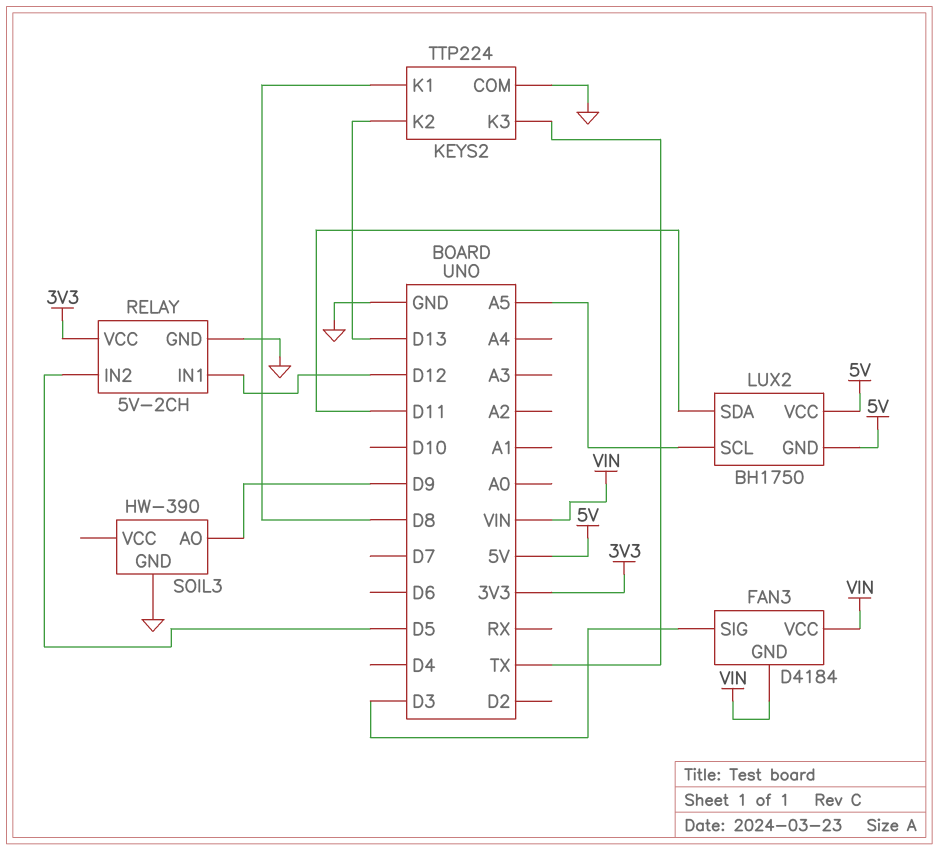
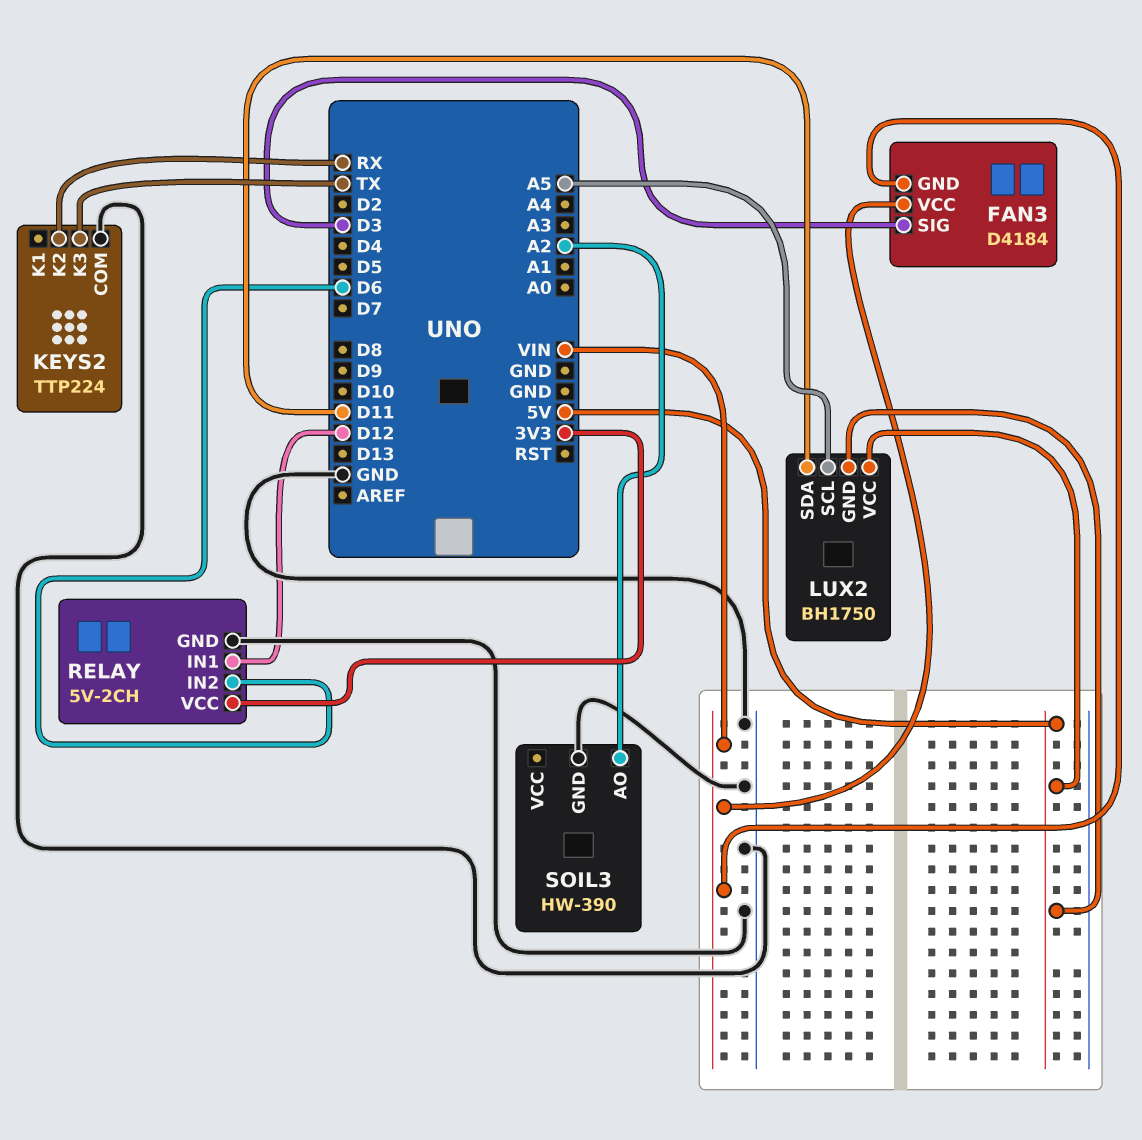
KEYS2 pin K1: D8 -> none
KEYS2 pin K2: D13 -> RX
RELAY pin IN2: D5 -> D6
SOIL3 pin AO: D9 -> A2

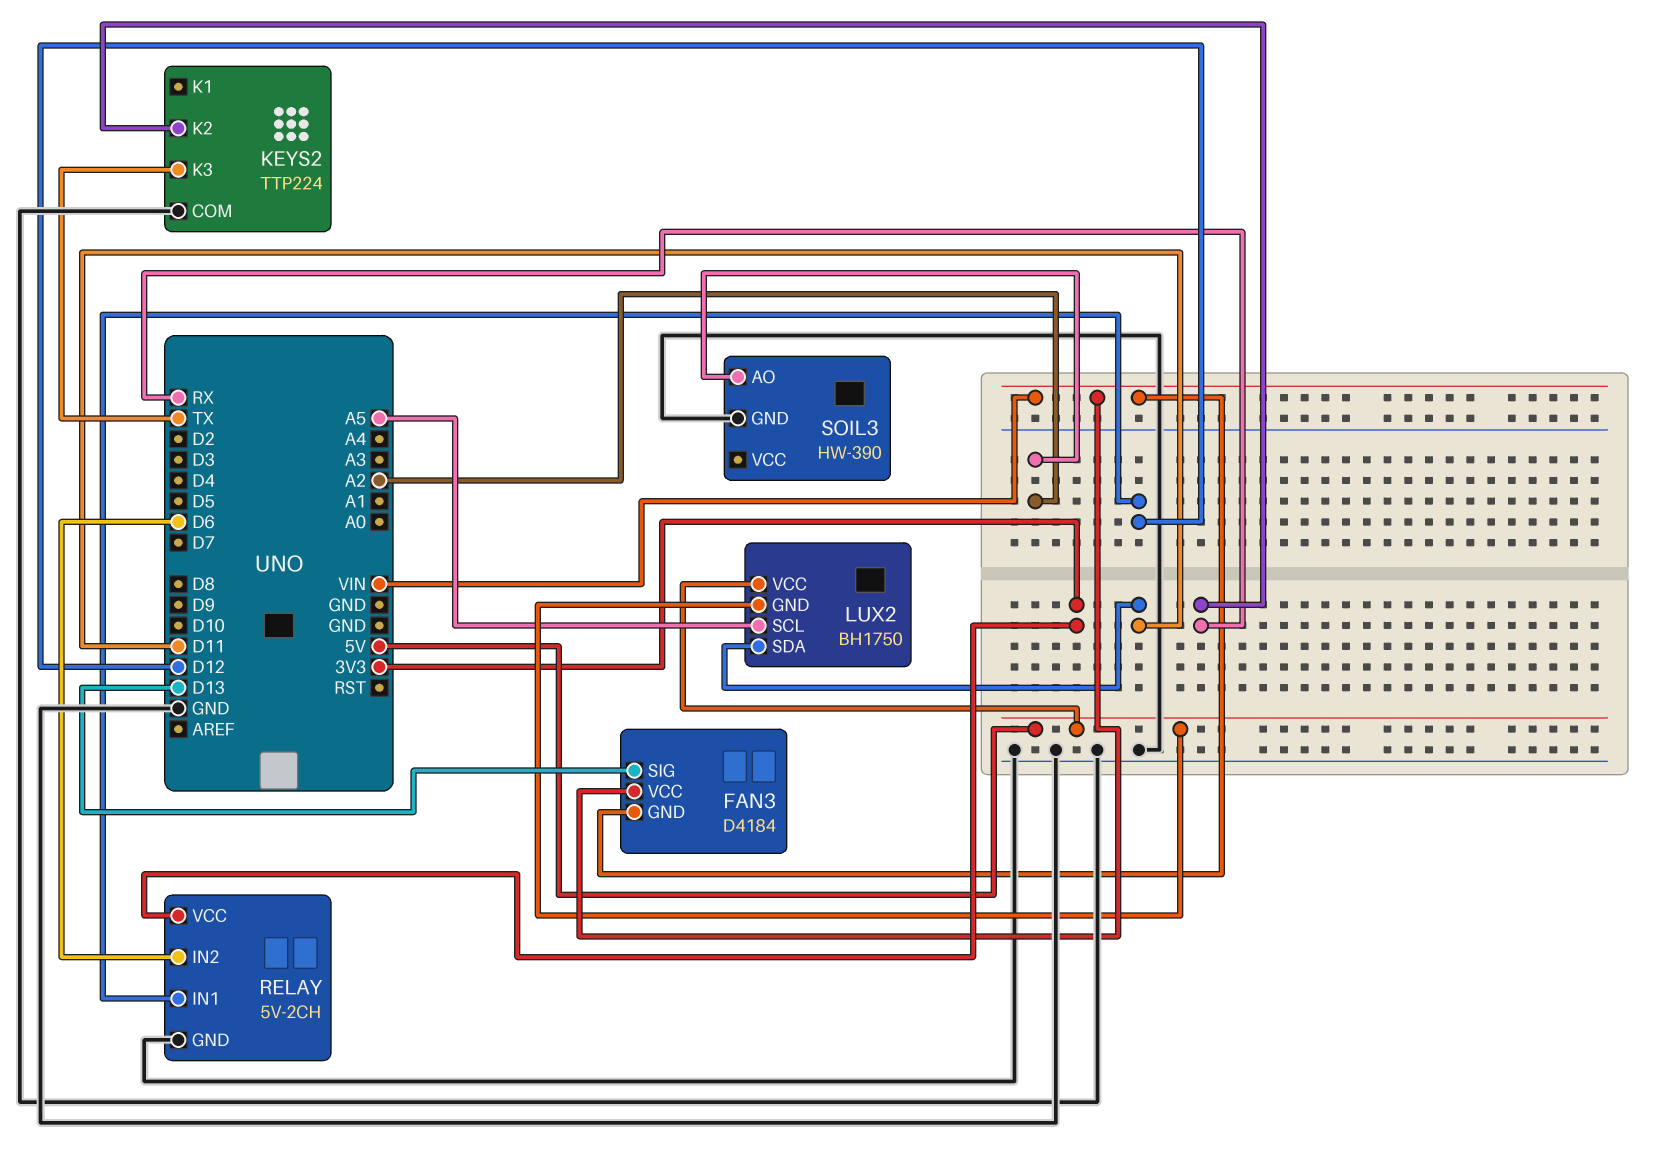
FAN3 pin SIG: D3 -> D13

